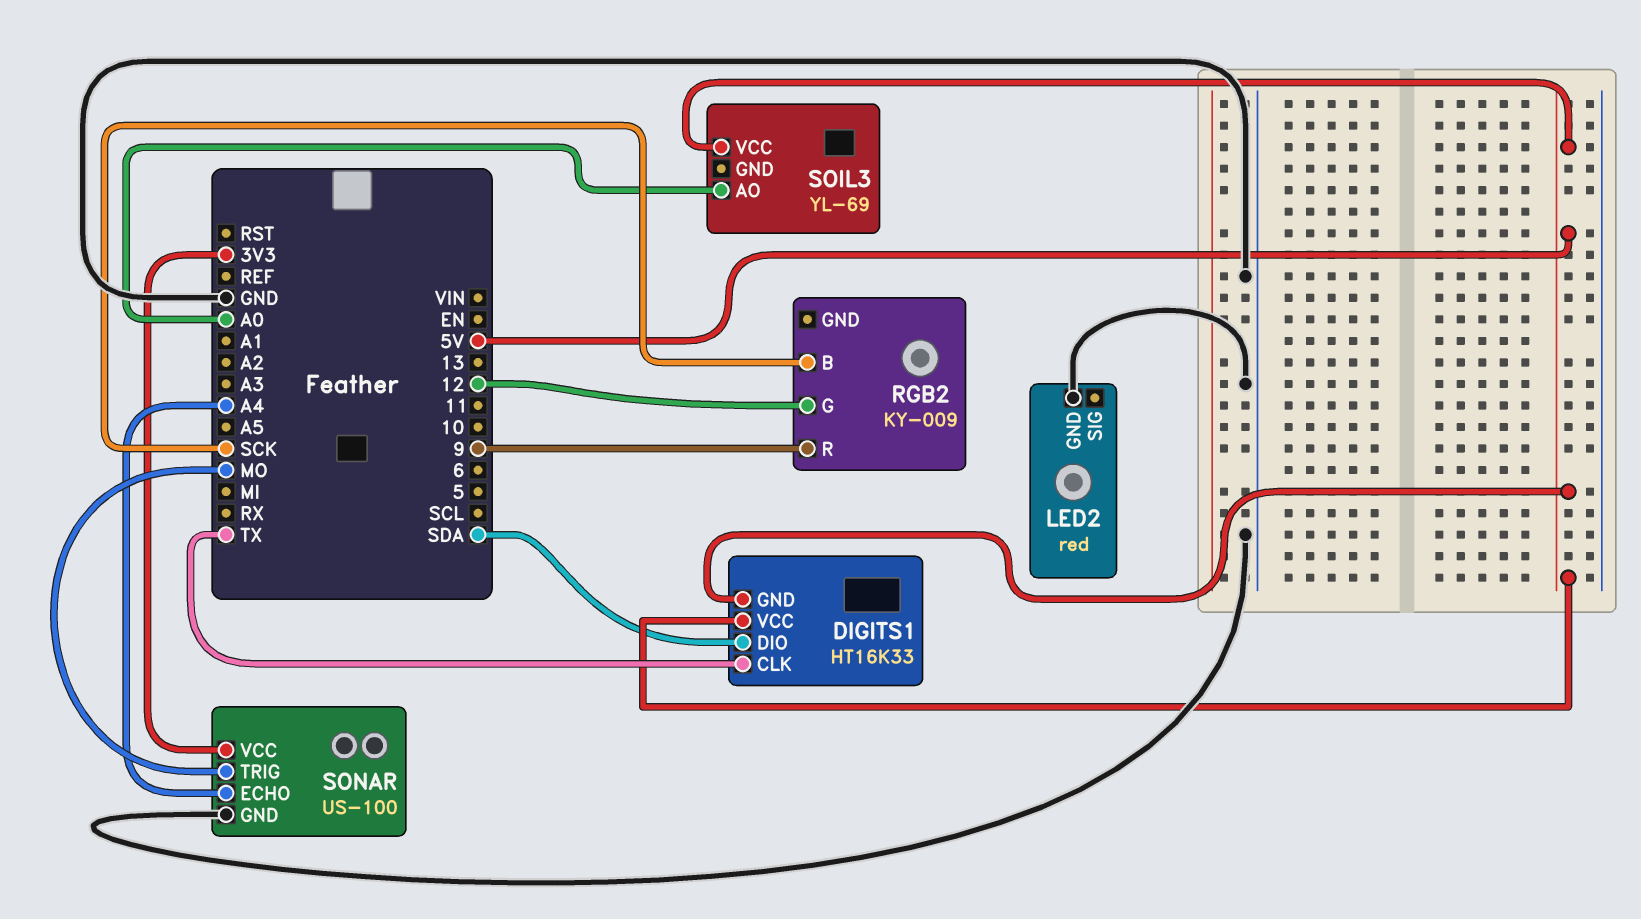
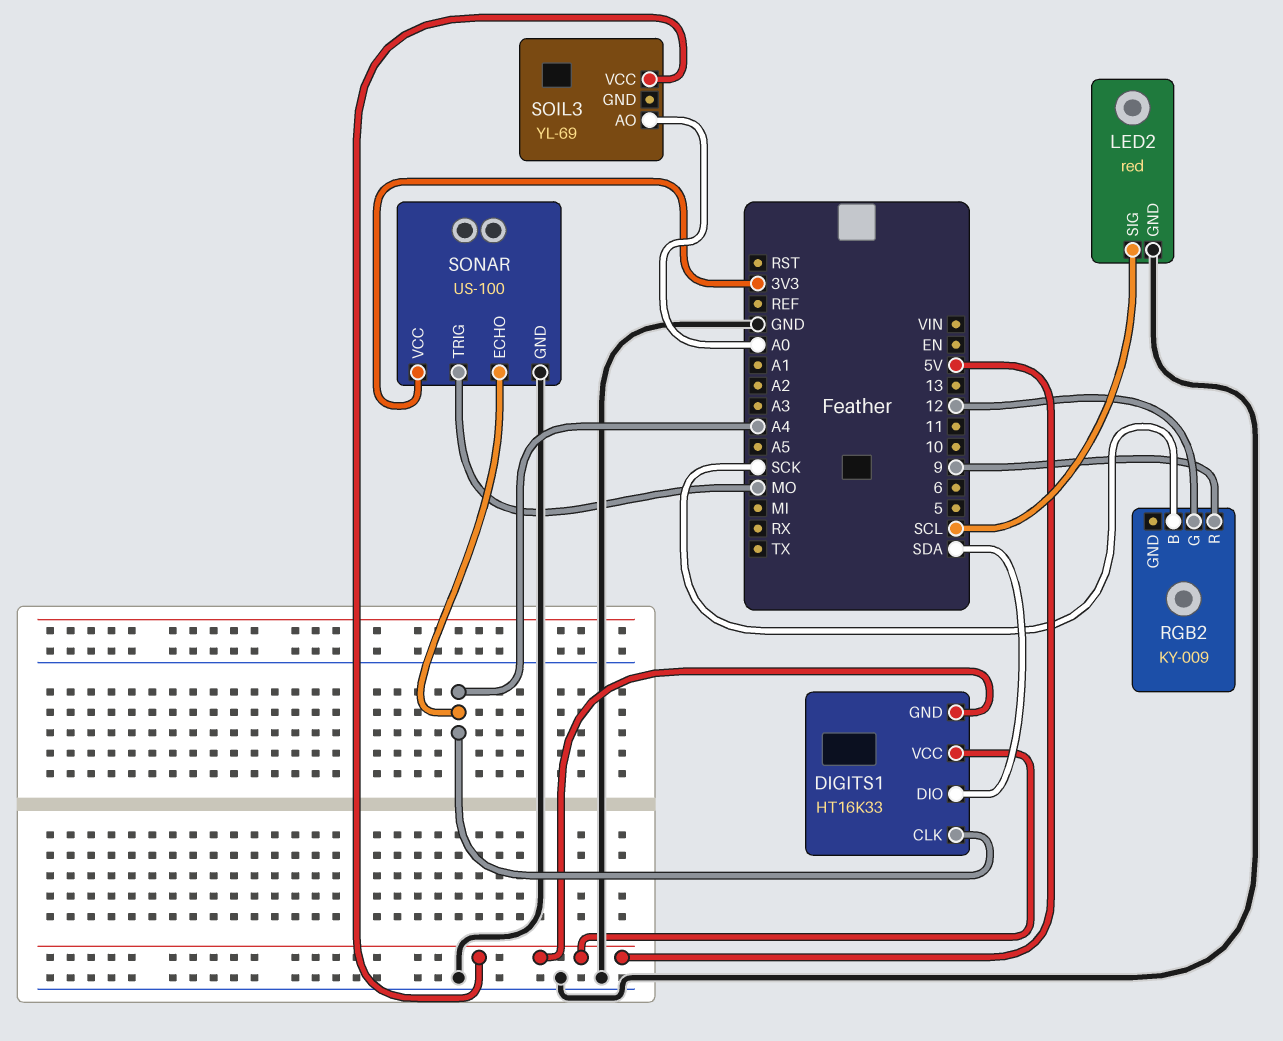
DIGITS1 pin CLK: TX -> A4
LED2 pin SIG: none -> SCL

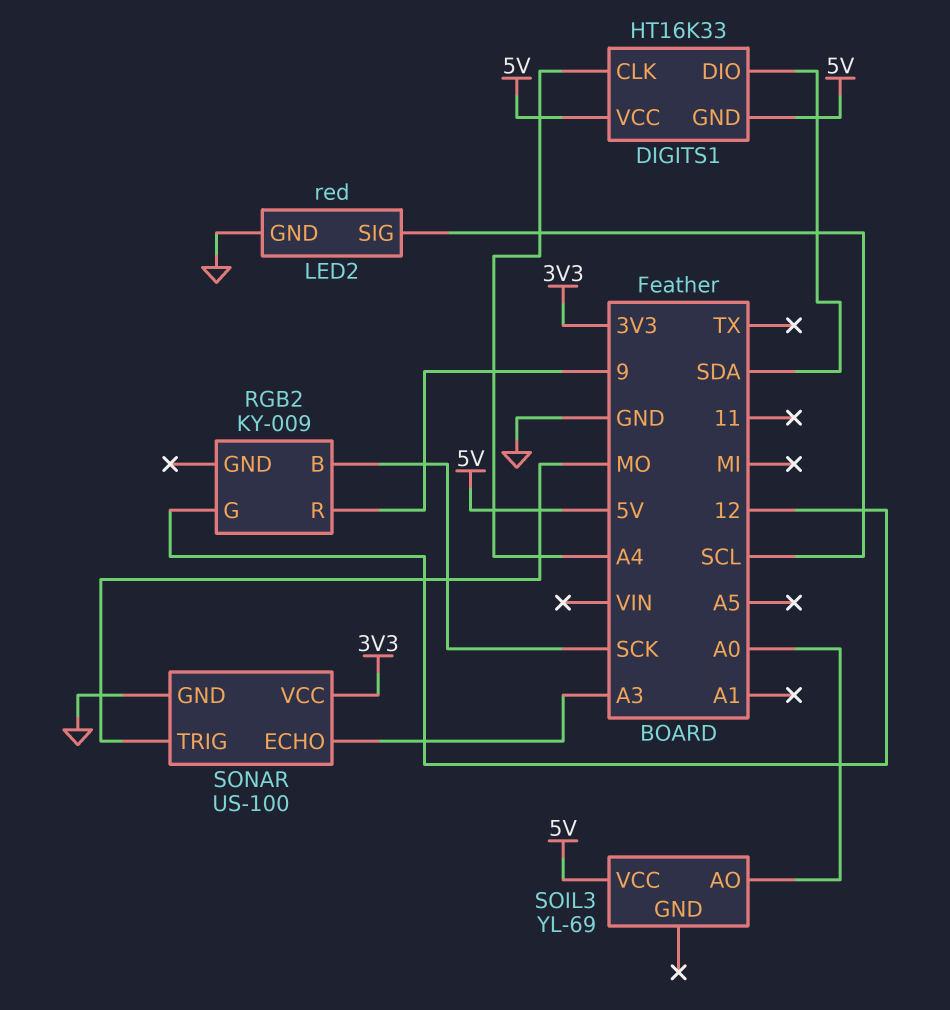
SONAR pin ECHO: A4 -> A3

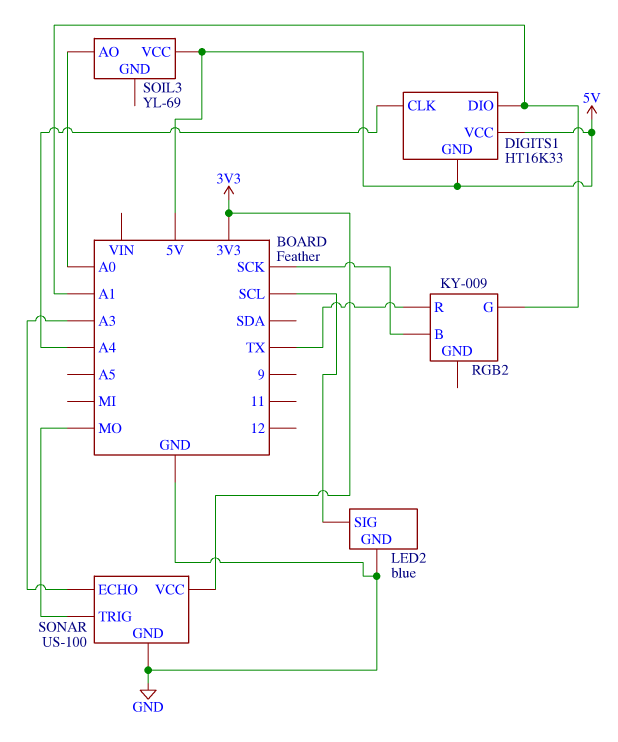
DIGITS1 pin DIO: SDA -> A1
LED2: red -> blue
RGB2 pin G: 12 -> A1
RGB2 pin R: 9 -> TX

